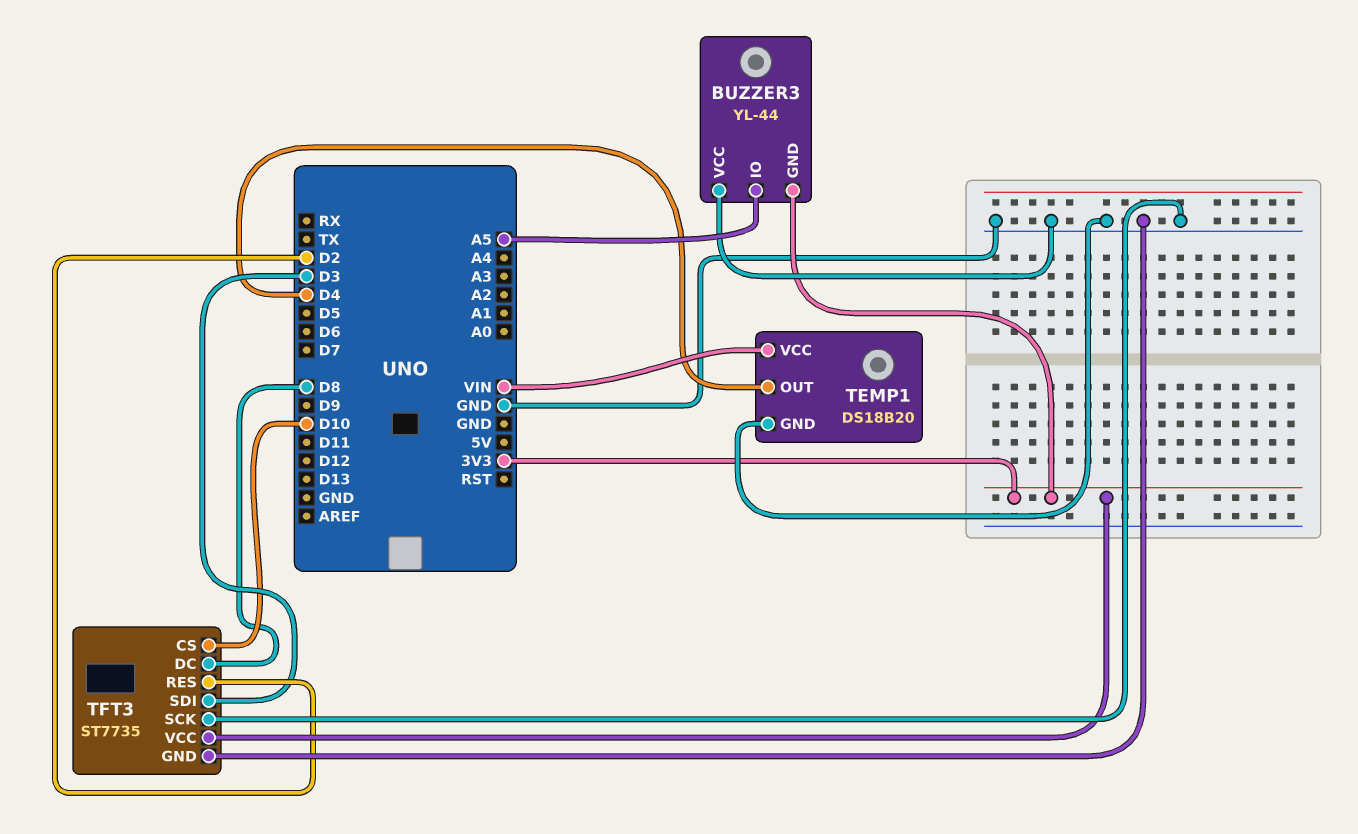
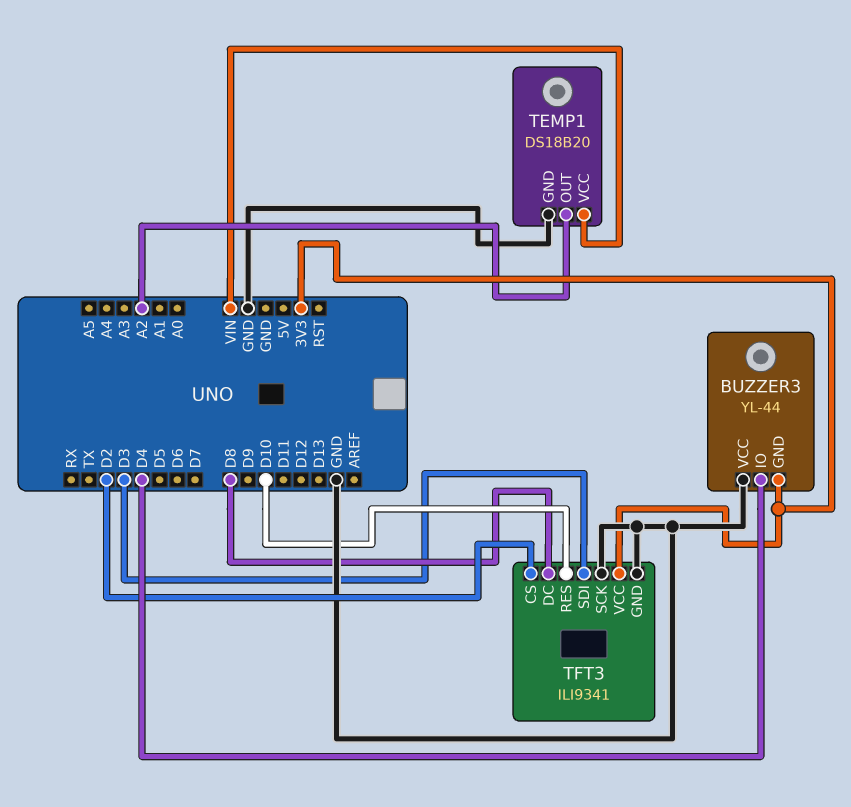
BUZZER3 pin IO: A5 -> D4
TEMP1 pin OUT: D4 -> A2
TFT3: ST7735 -> ILI9341
TFT3 pin CS: D10 -> D2
TFT3 pin RES: D2 -> D10

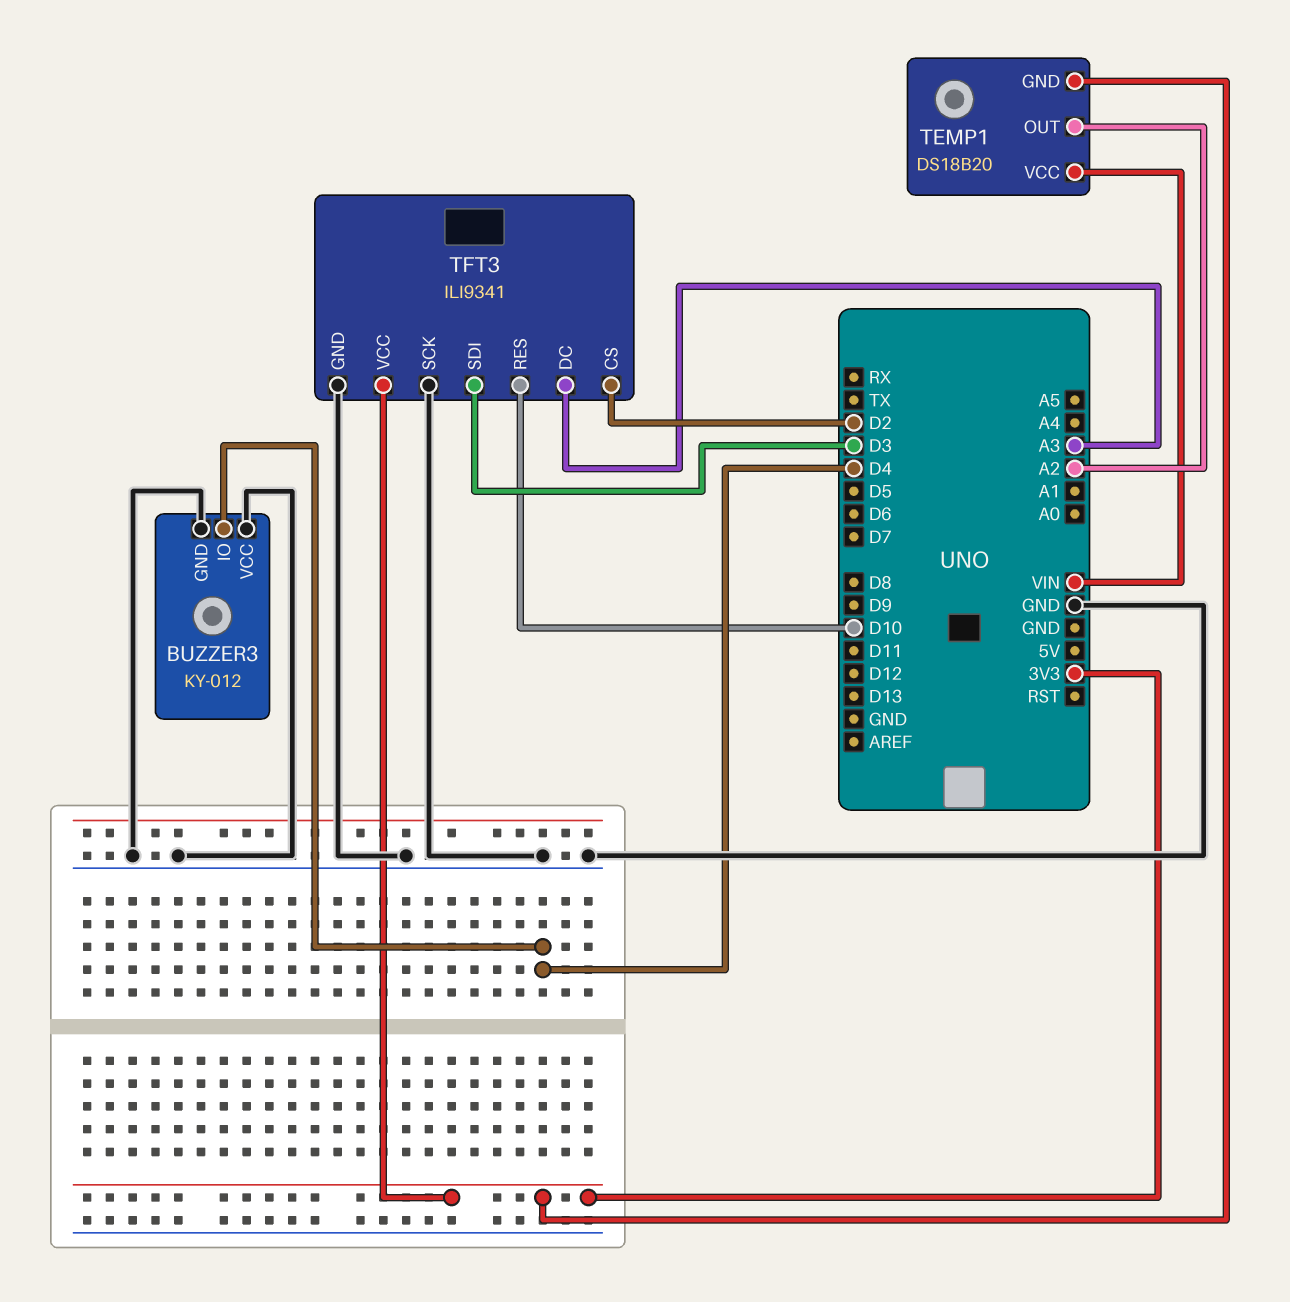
BUZZER3: YL-44 -> KY-012
BUZZER3 pin GND: 3V3 -> GND
TEMP1 pin GND: GND -> 3V3
TFT3 pin DC: D8 -> A3

